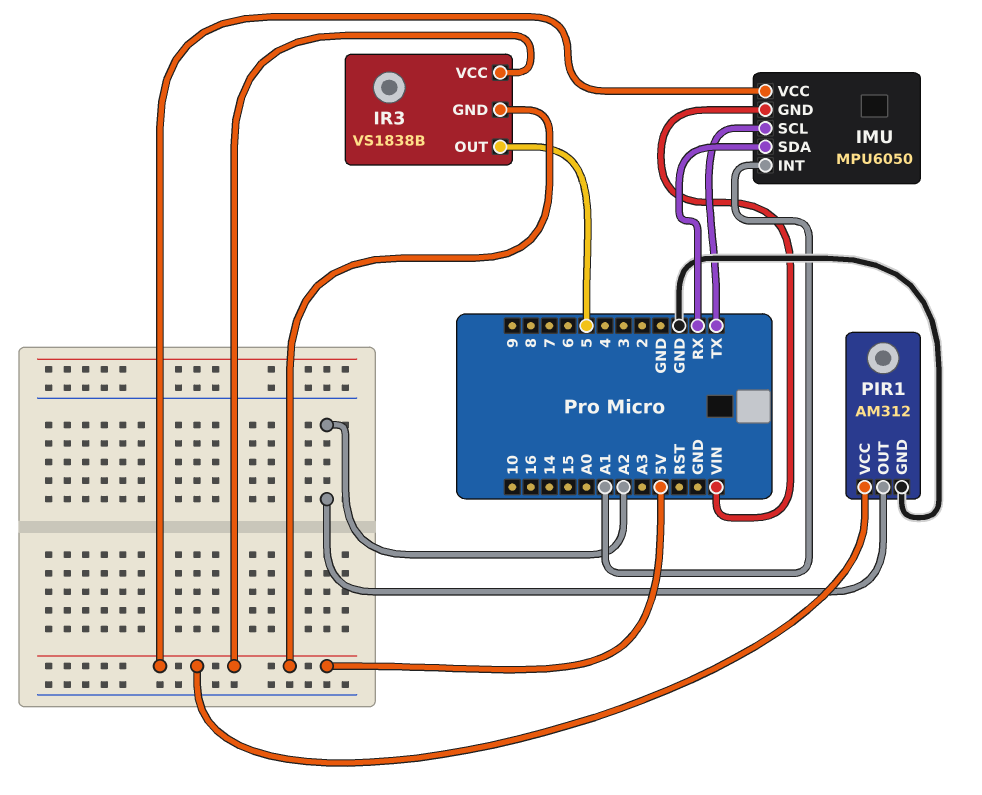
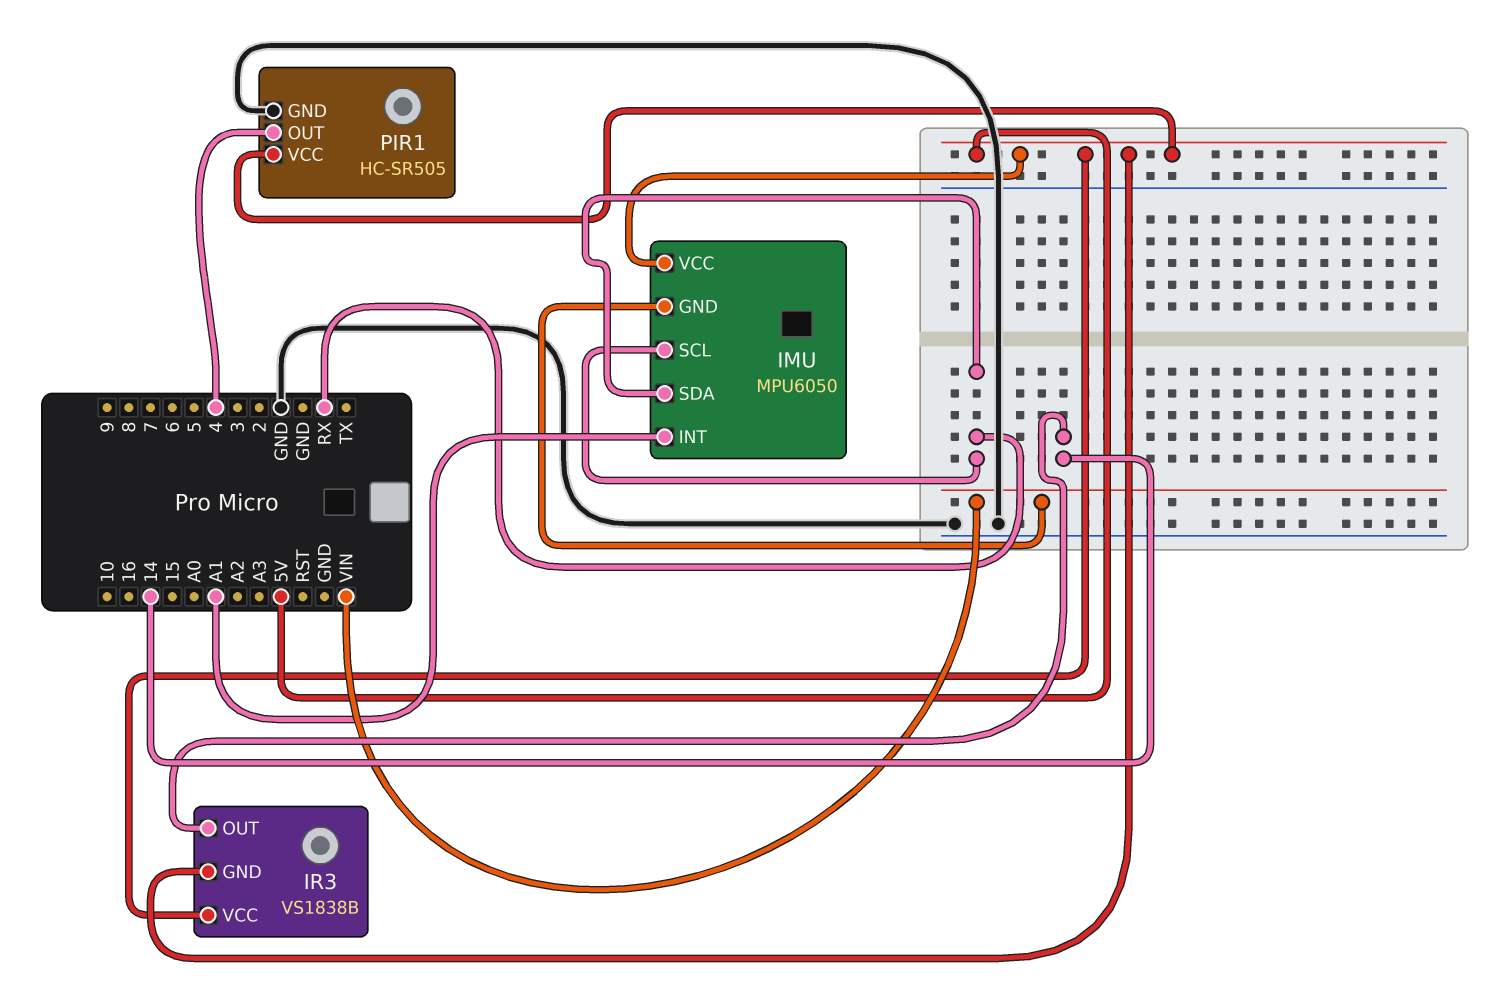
IMU pin SCL: TX -> RX
IR3 pin OUT: 5 -> 14
PIR1: AM312 -> HC-SR505
PIR1 pin OUT: A2 -> 4

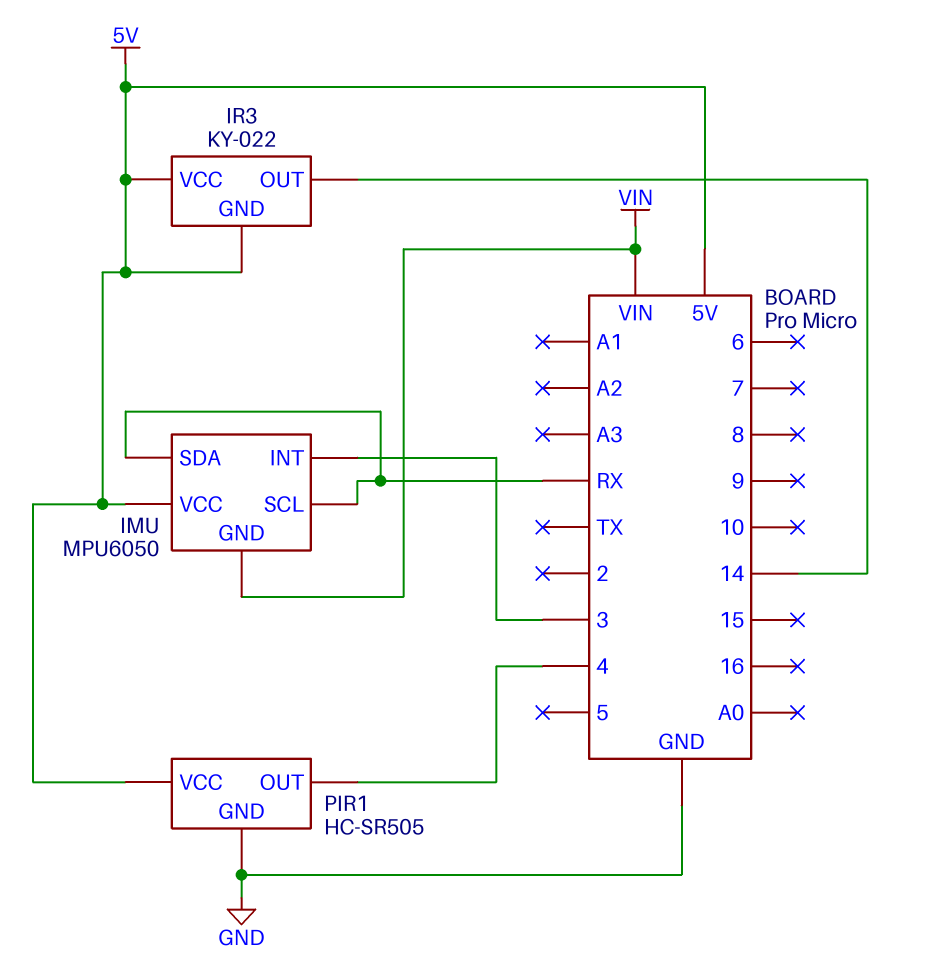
IMU pin INT: A1 -> 3
IR3: VS1838B -> KY-022

